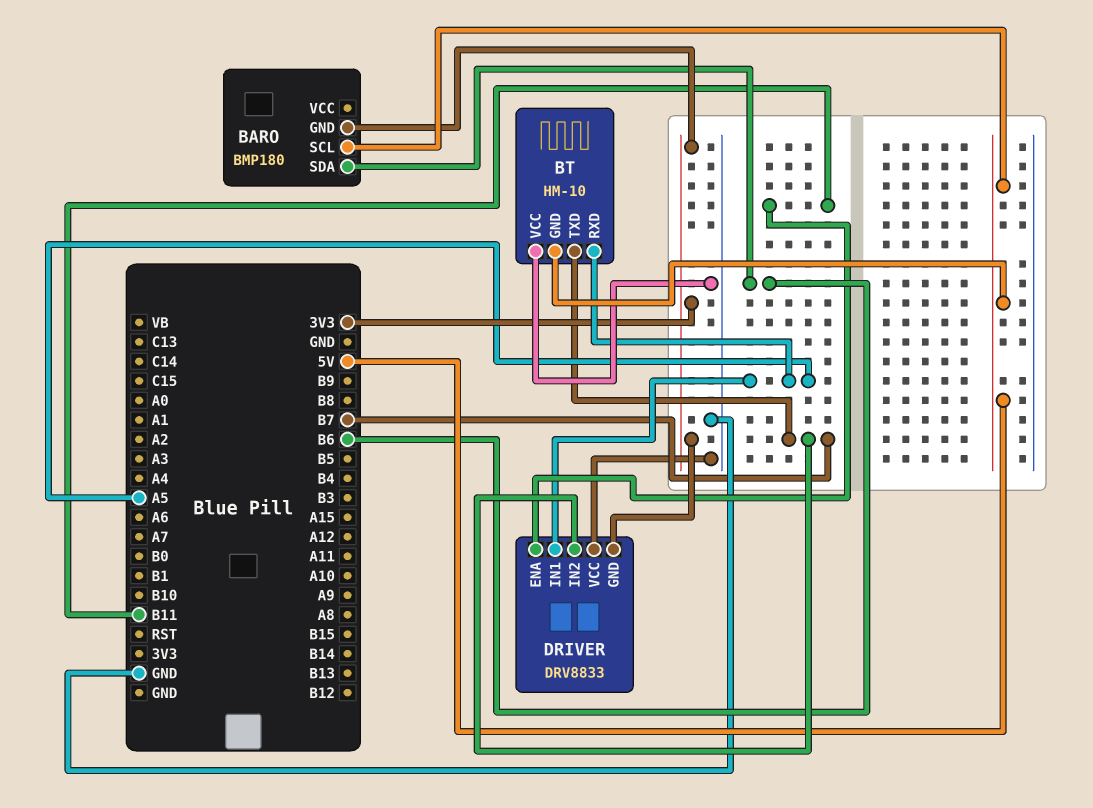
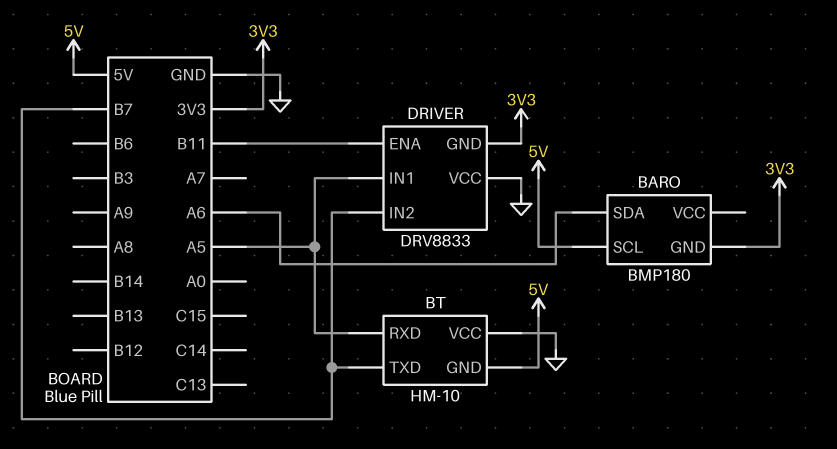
BARO pin SDA: B6 -> A6

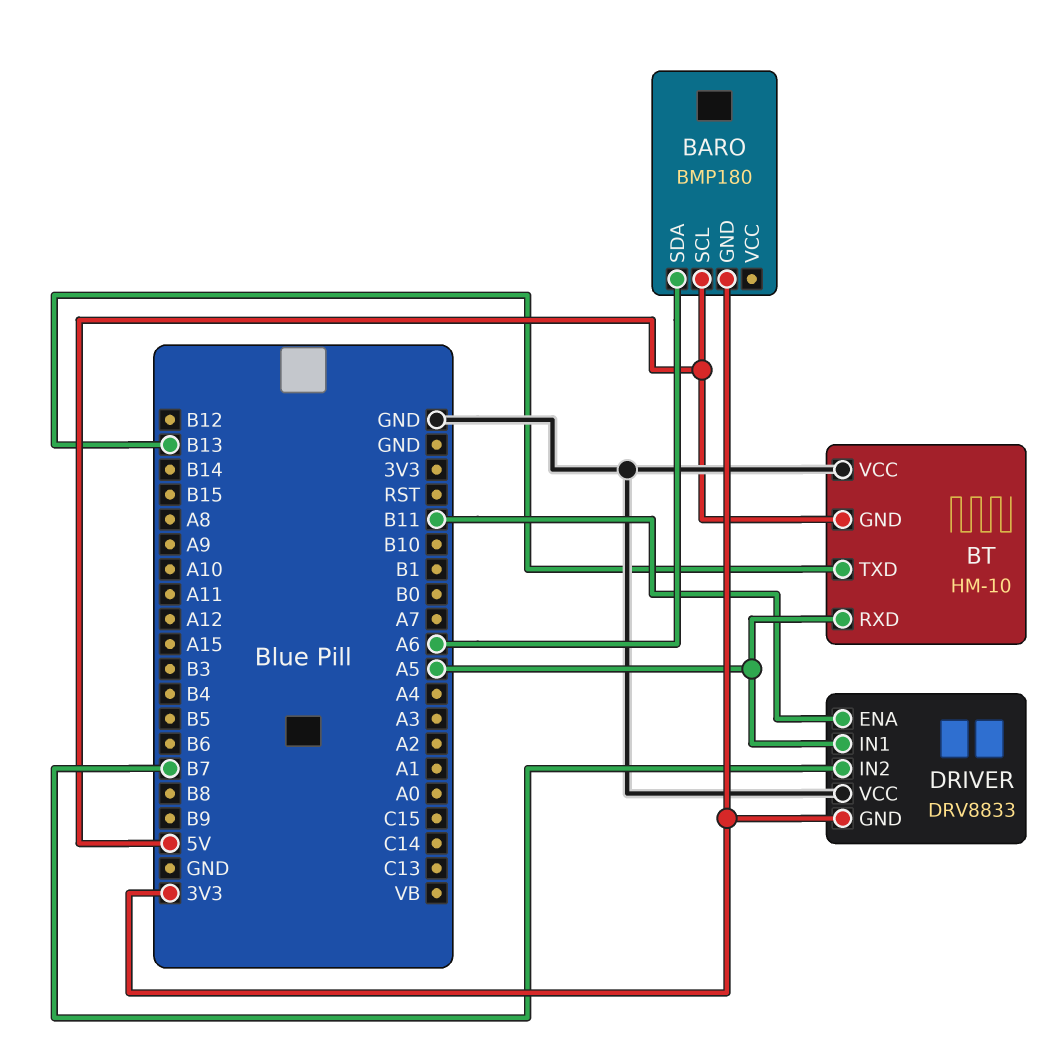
BT pin TXD: B7 -> B13

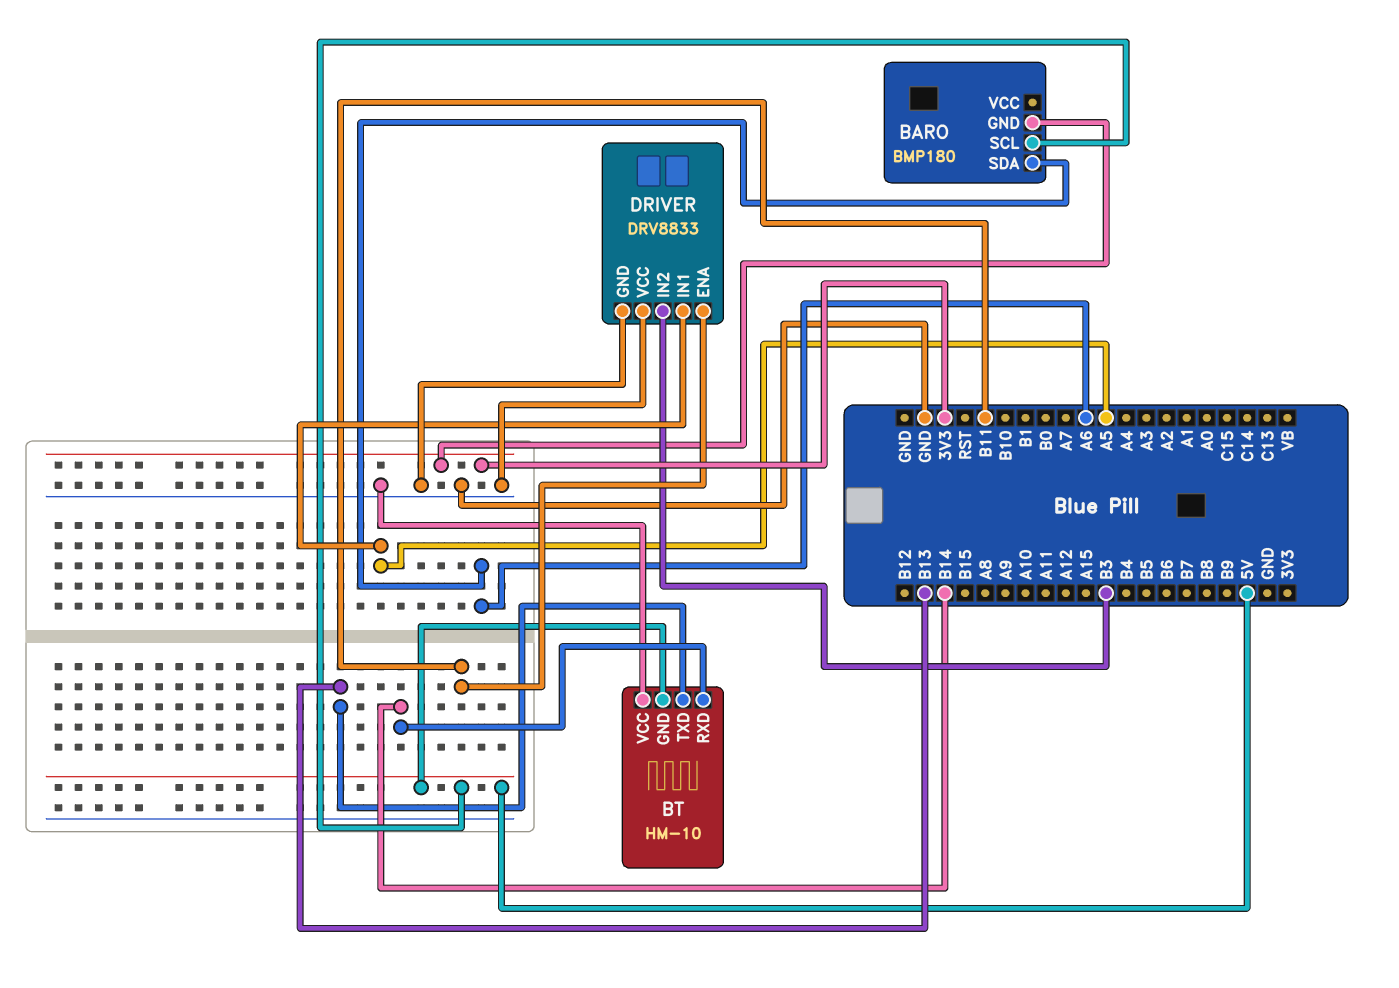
BT pin RXD: A5 -> B14
DRIVER pin GND: 3V3 -> GND
DRIVER pin IN2: B7 -> B3

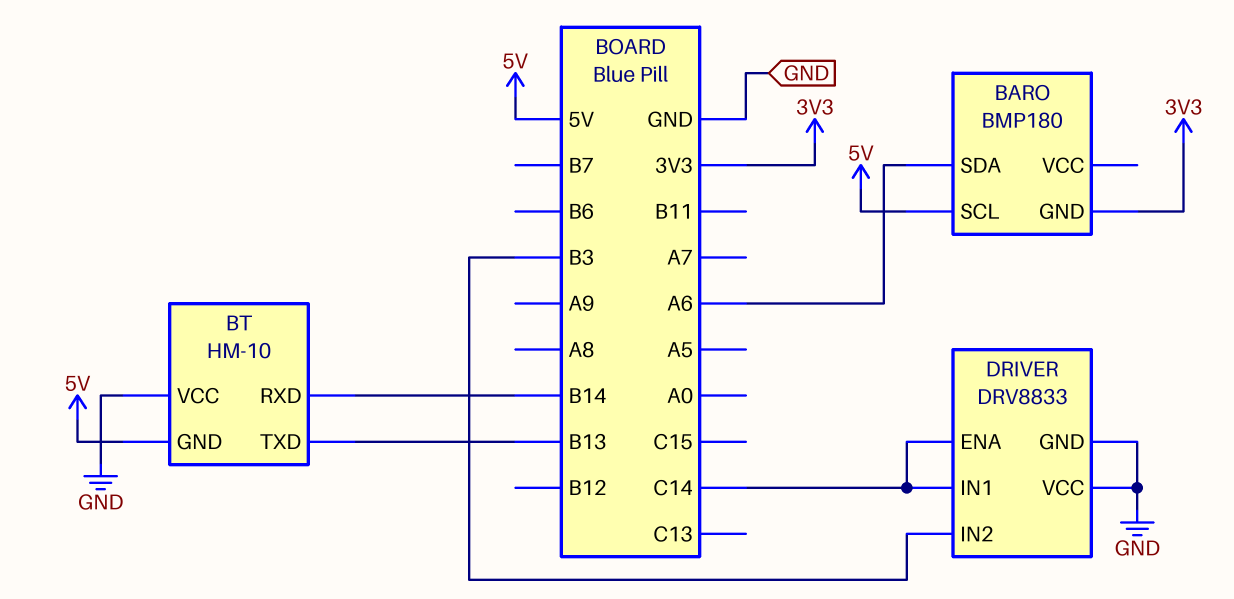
DRIVER pin ENA: B11 -> C14
DRIVER pin IN1: A5 -> C14

